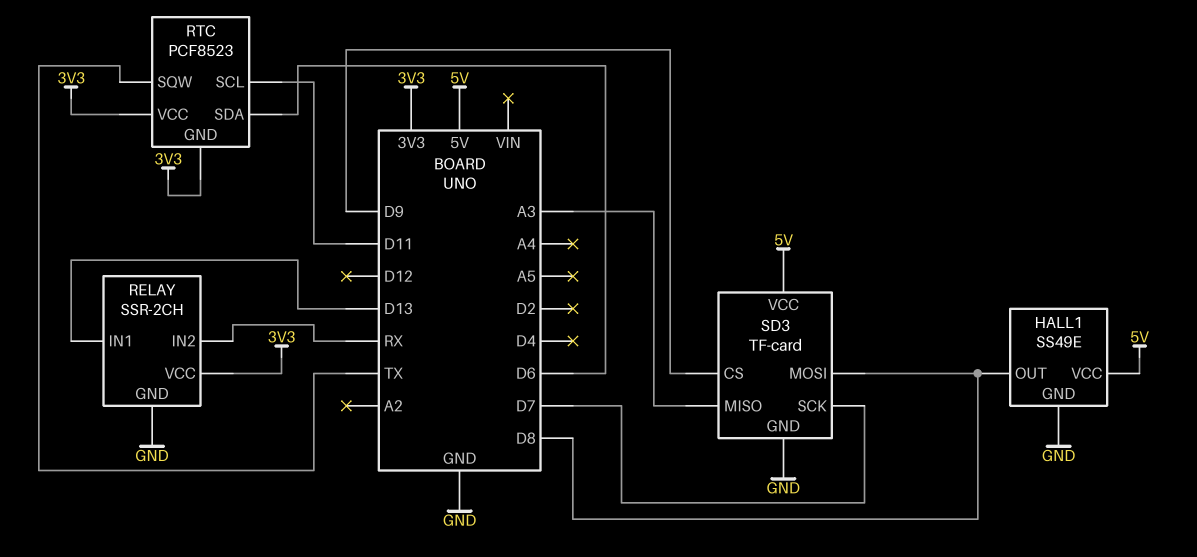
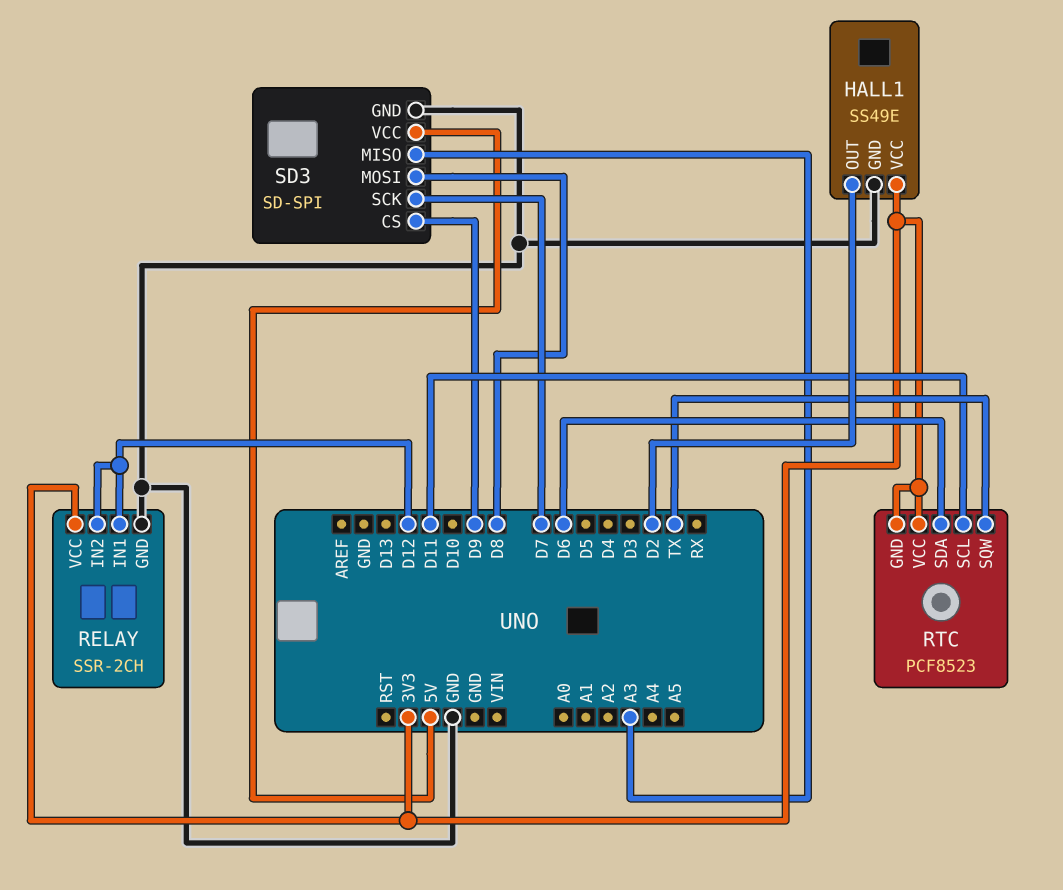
HALL1 pin OUT: D8 -> D2
HALL1 pin VCC: 5V -> 3V3
RELAY pin IN1: D13 -> D12
RELAY pin IN2: RX -> D12
SD3: TF-card -> SD-SPI

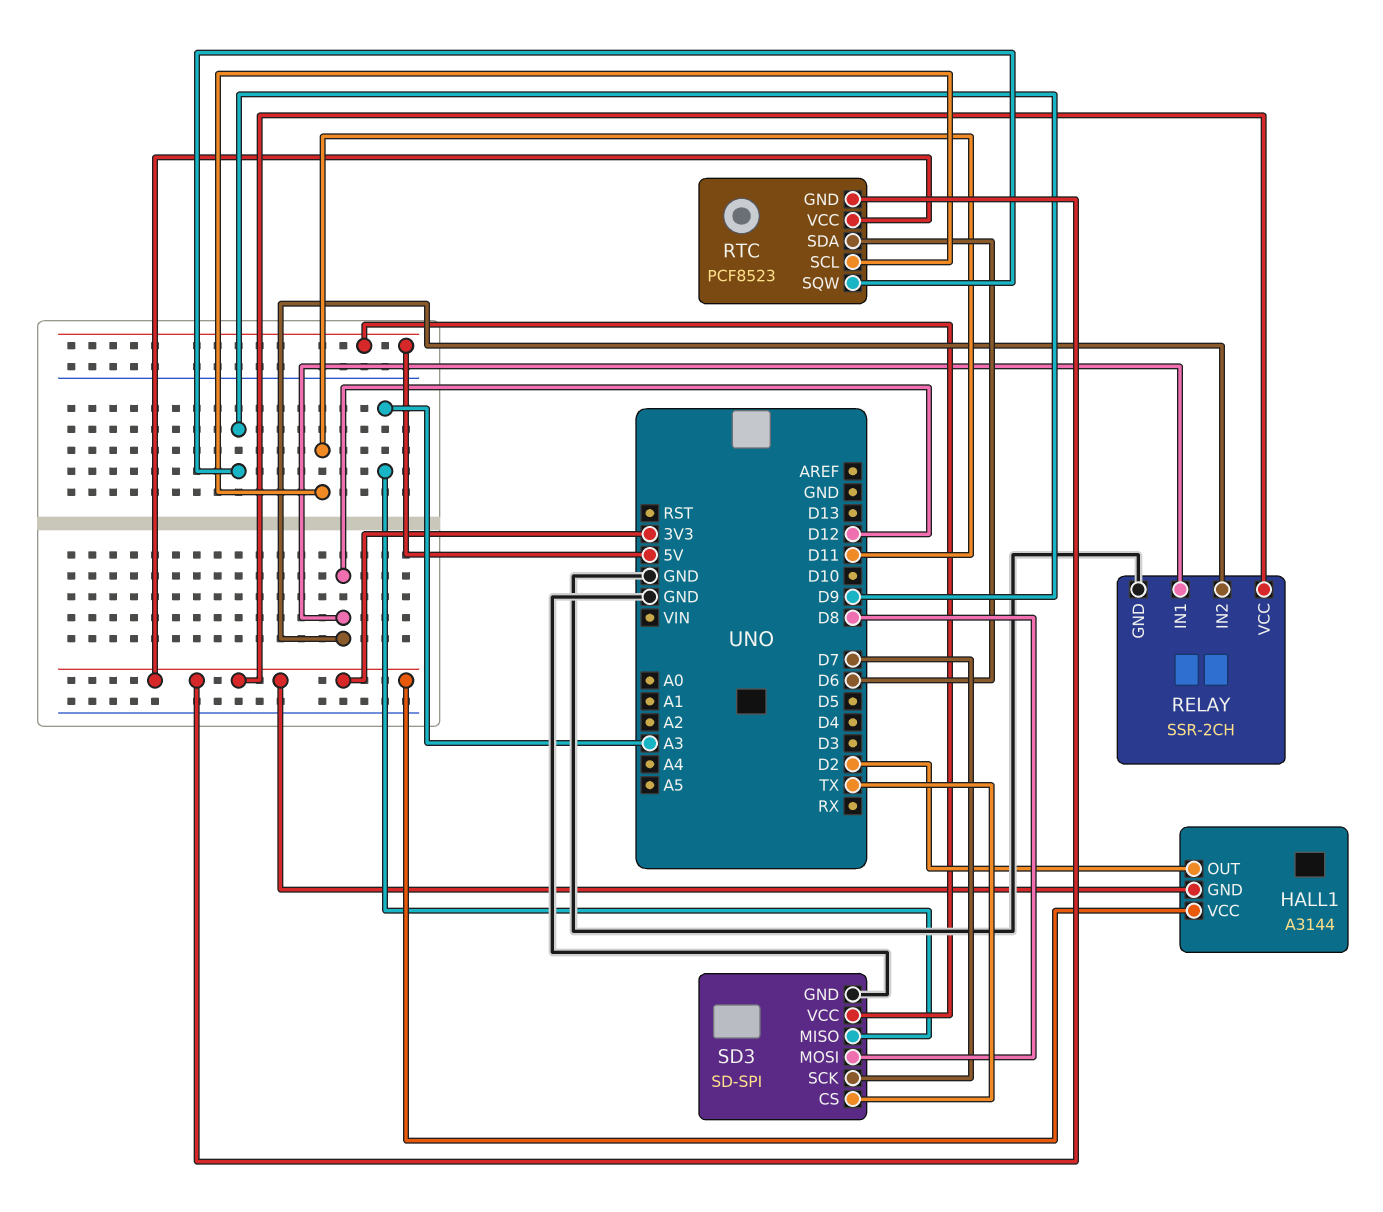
HALL1: SS49E -> A3144
HALL1 pin GND: GND -> 3V3
RTC pin SQW: TX -> D9
SD3 pin CS: D9 -> TX

